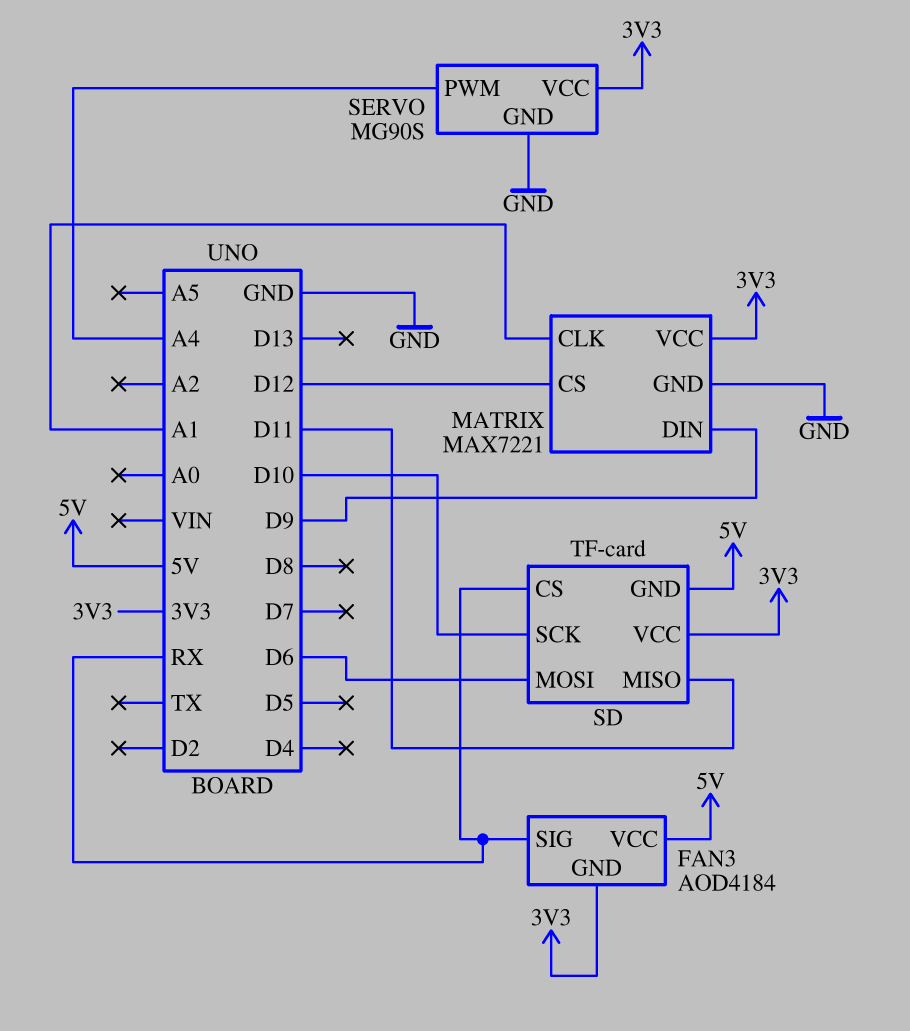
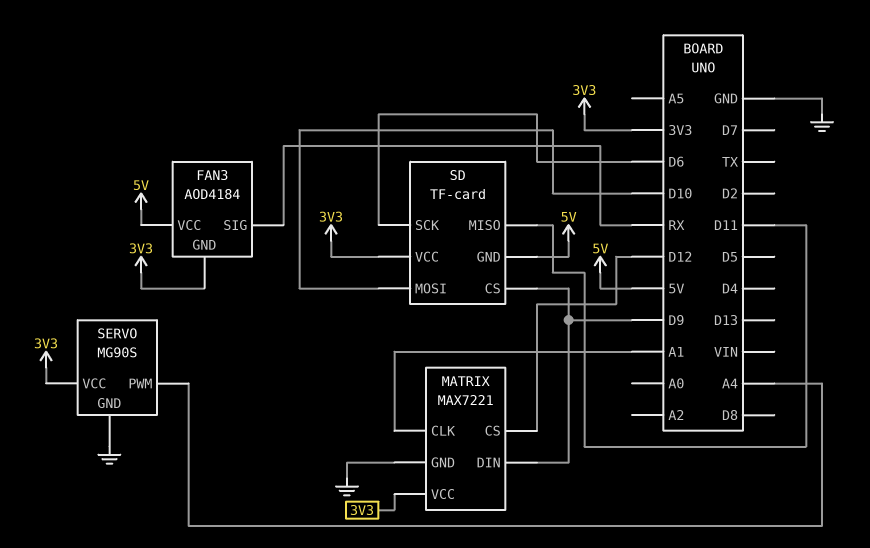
SD pin CS: RX -> D9
SD pin MOSI: D6 -> D10
SD pin SCK: D10 -> D6

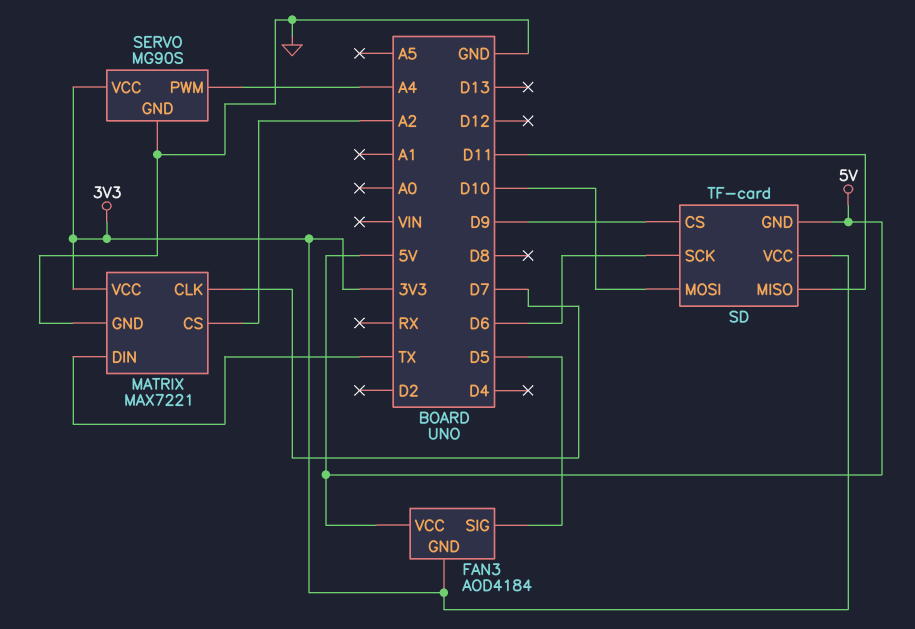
FAN3 pin SIG: RX -> D5
MATRIX pin CLK: A1 -> D7
MATRIX pin CS: D12 -> A2
MATRIX pin DIN: D9 -> TX

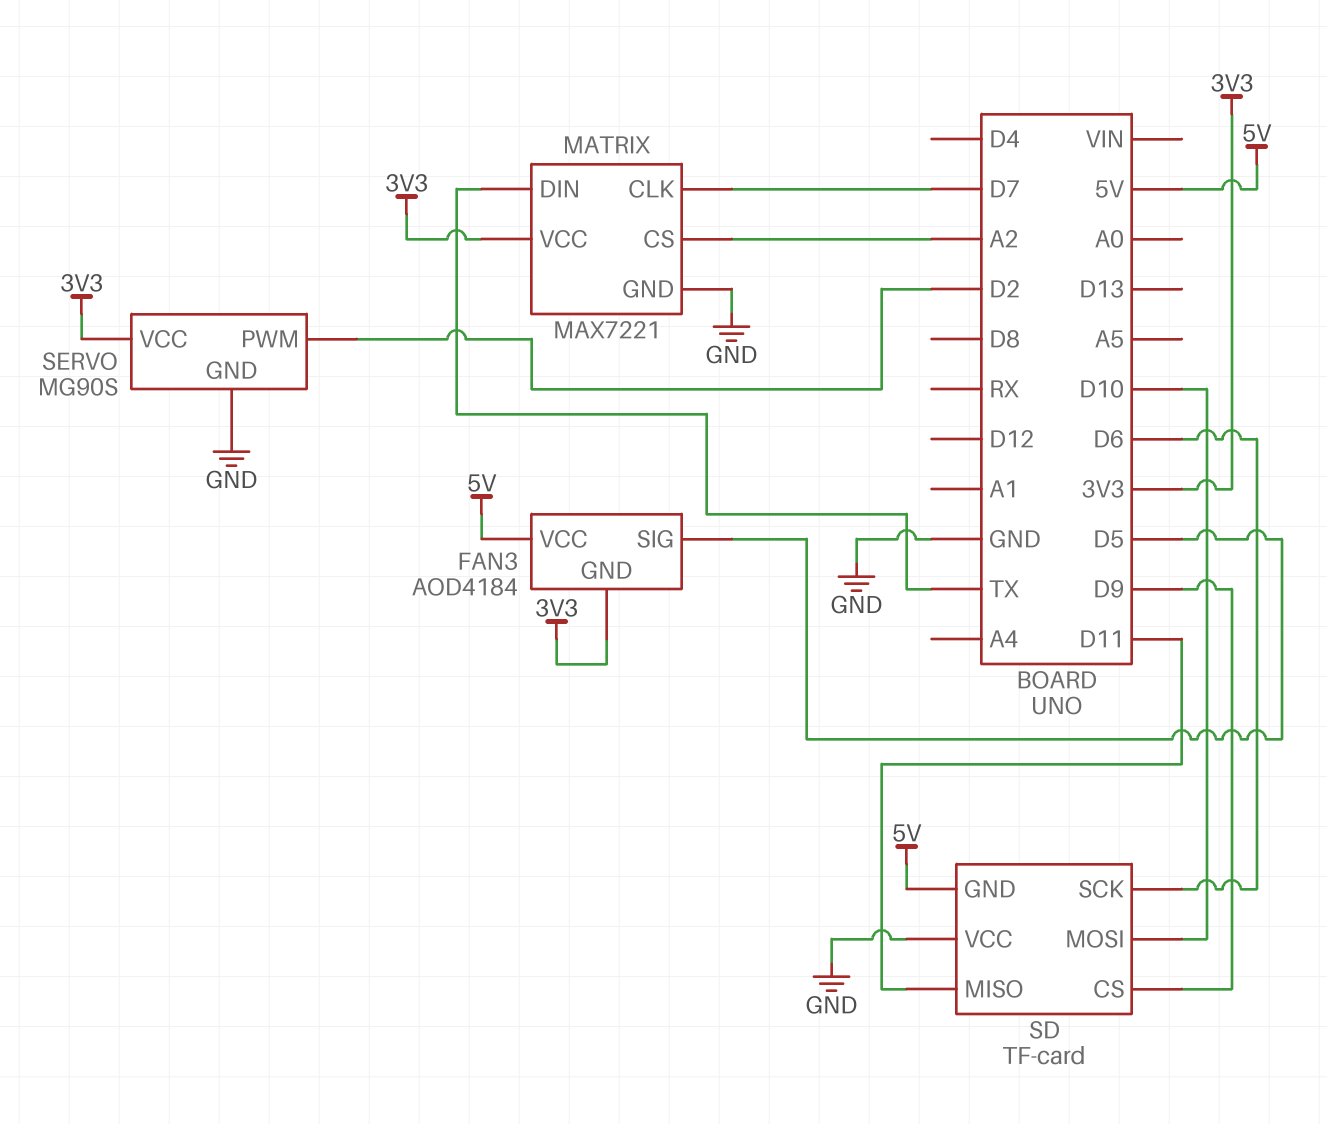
SD pin VCC: 3V3 -> GND
SERVO pin PWM: A4 -> D2

